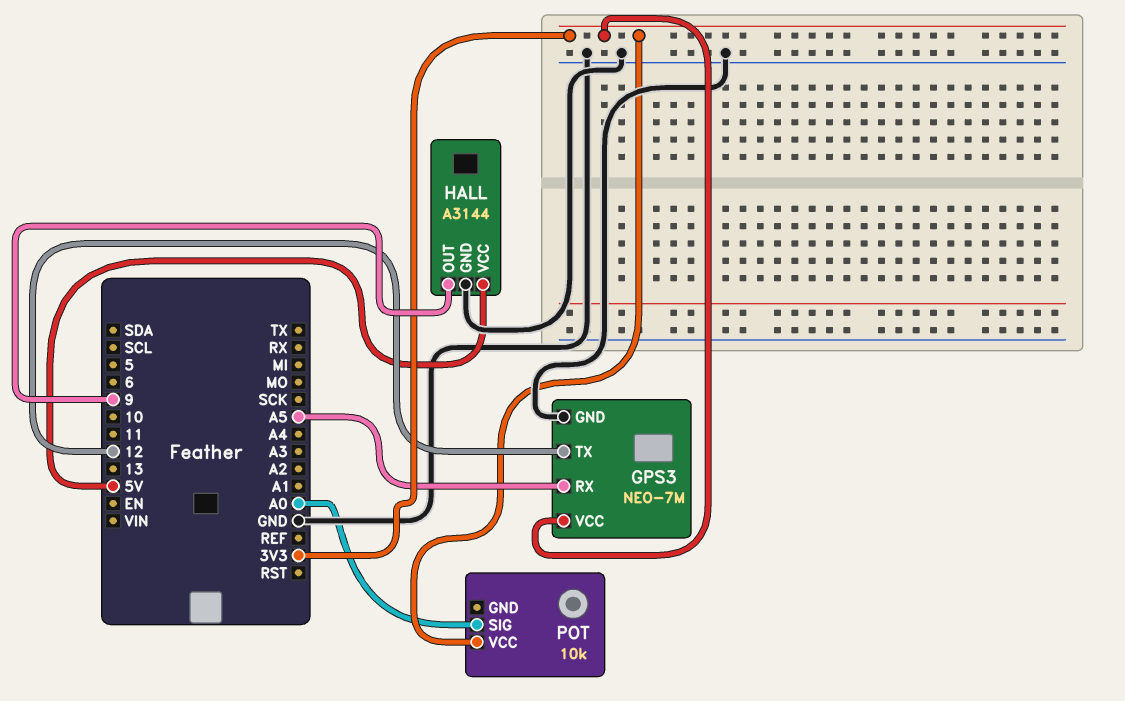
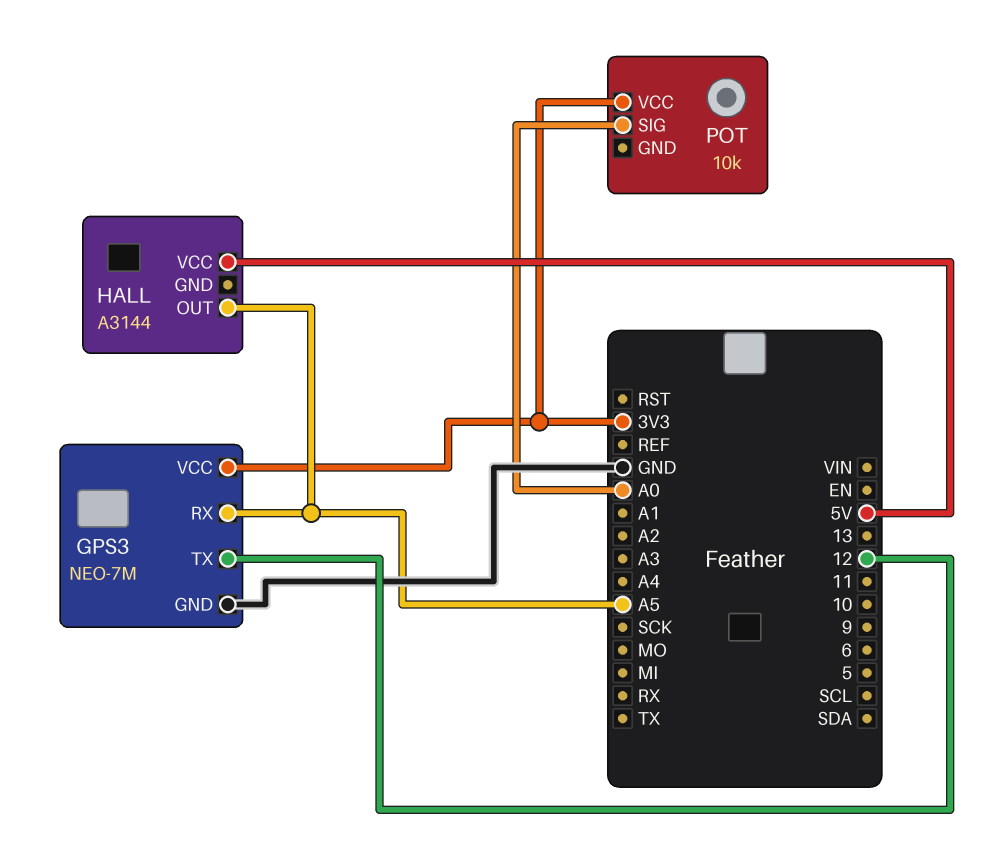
HALL pin GND: GND -> none
HALL pin OUT: 9 -> A5

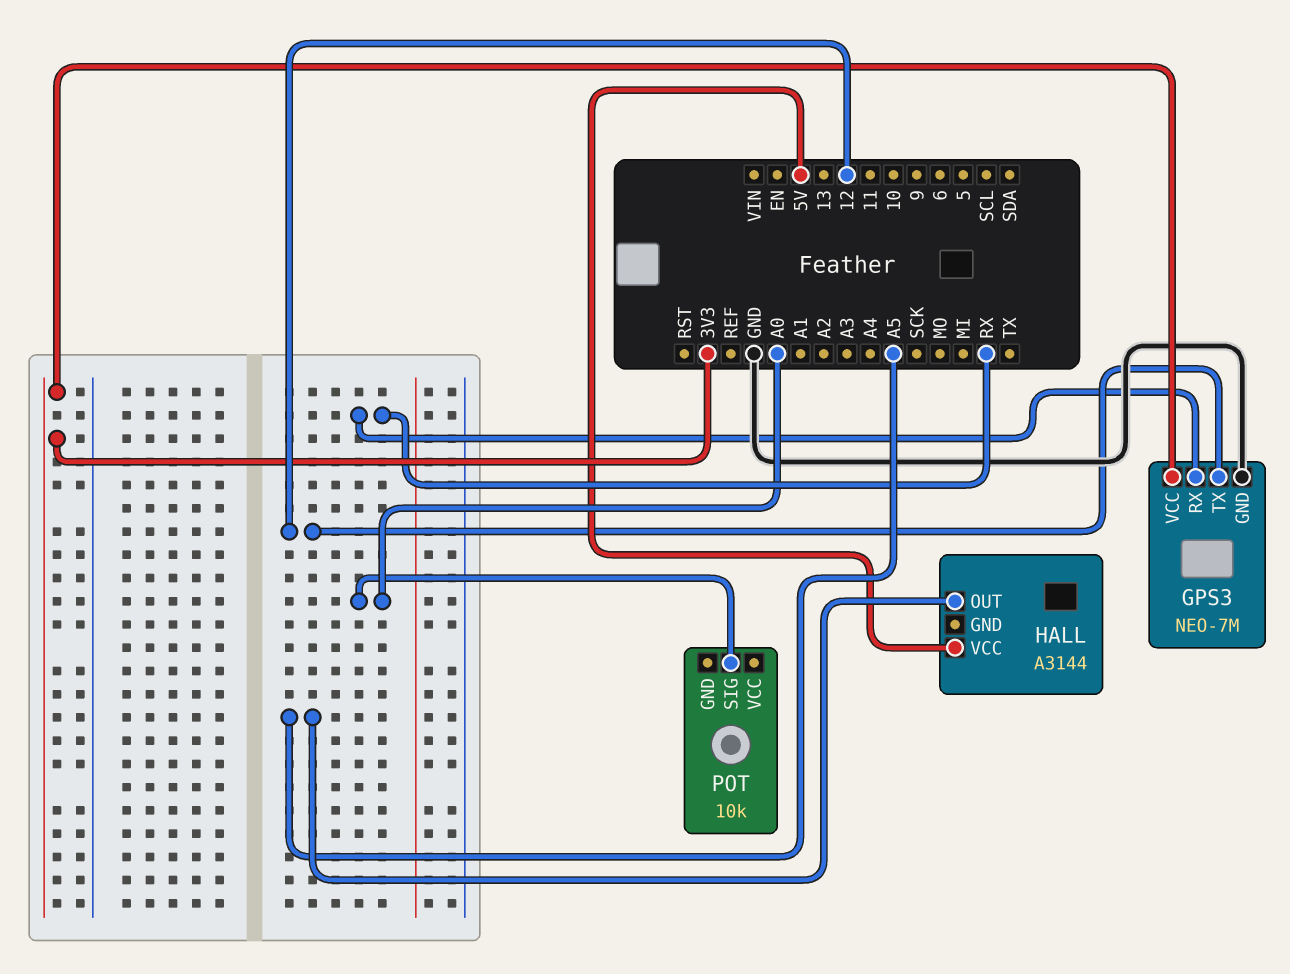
GPS3 pin RX: A5 -> RX
POT pin VCC: 3V3 -> none

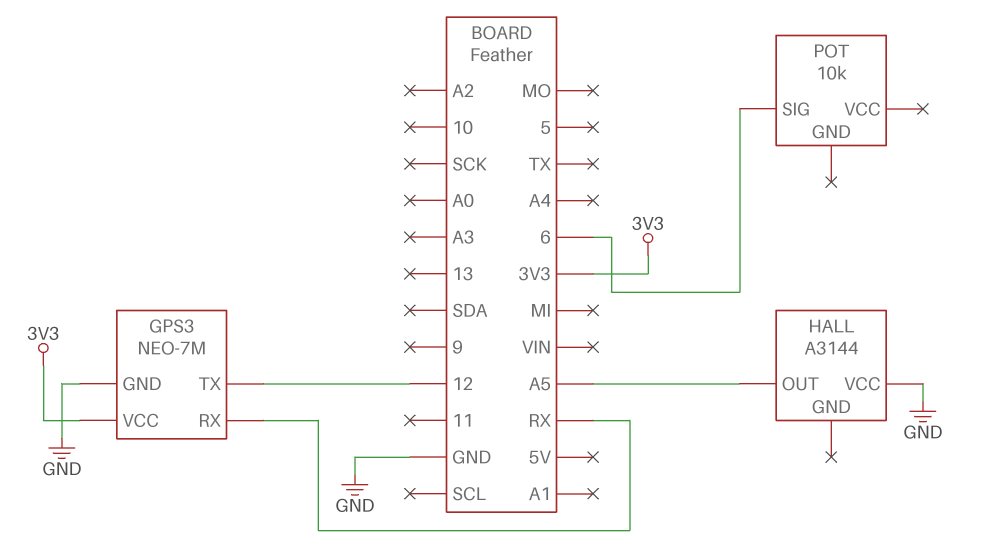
HALL pin VCC: 5V -> GND
POT pin SIG: A0 -> 6

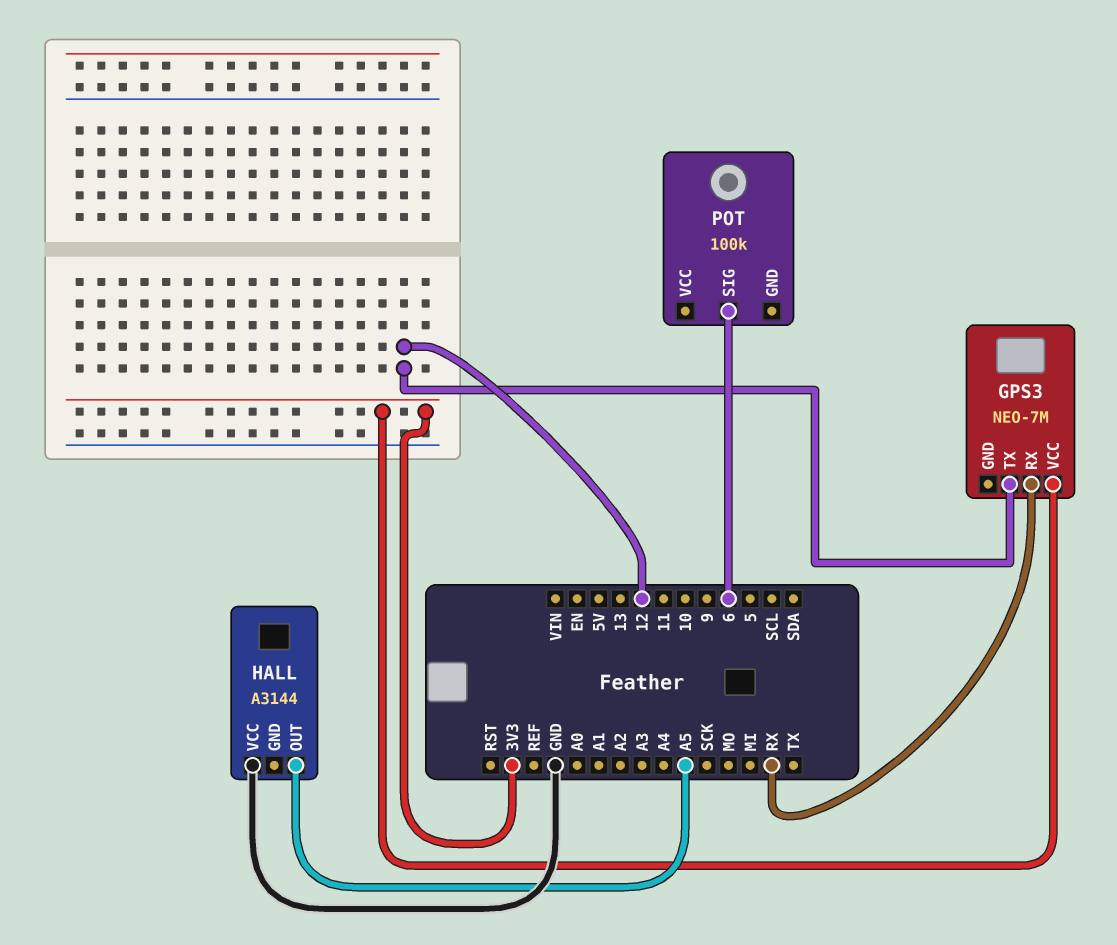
GPS3 pin GND: GND -> none
POT: 10k -> 100k

